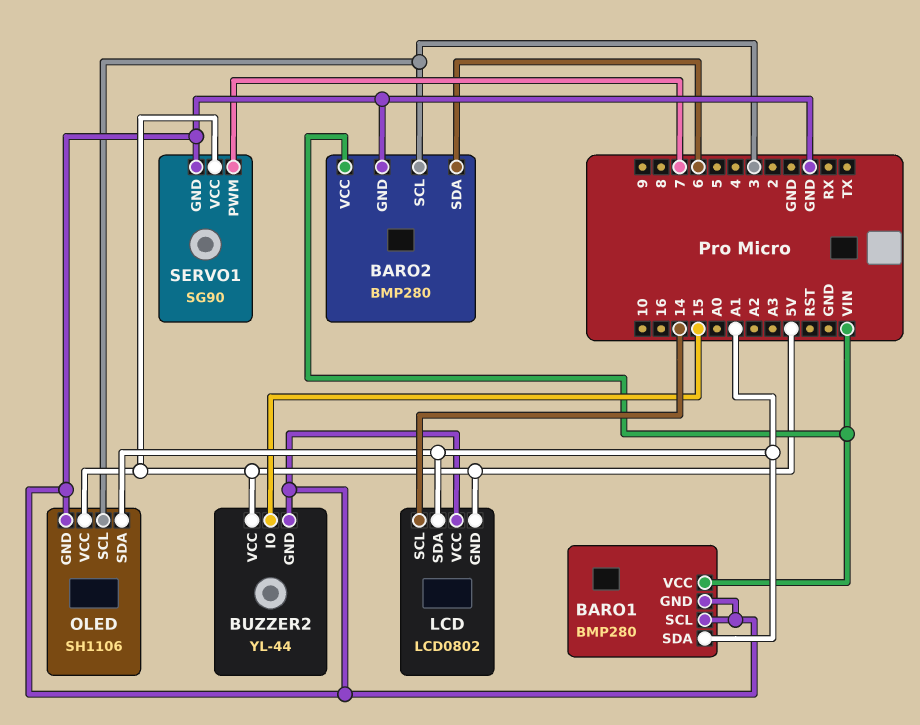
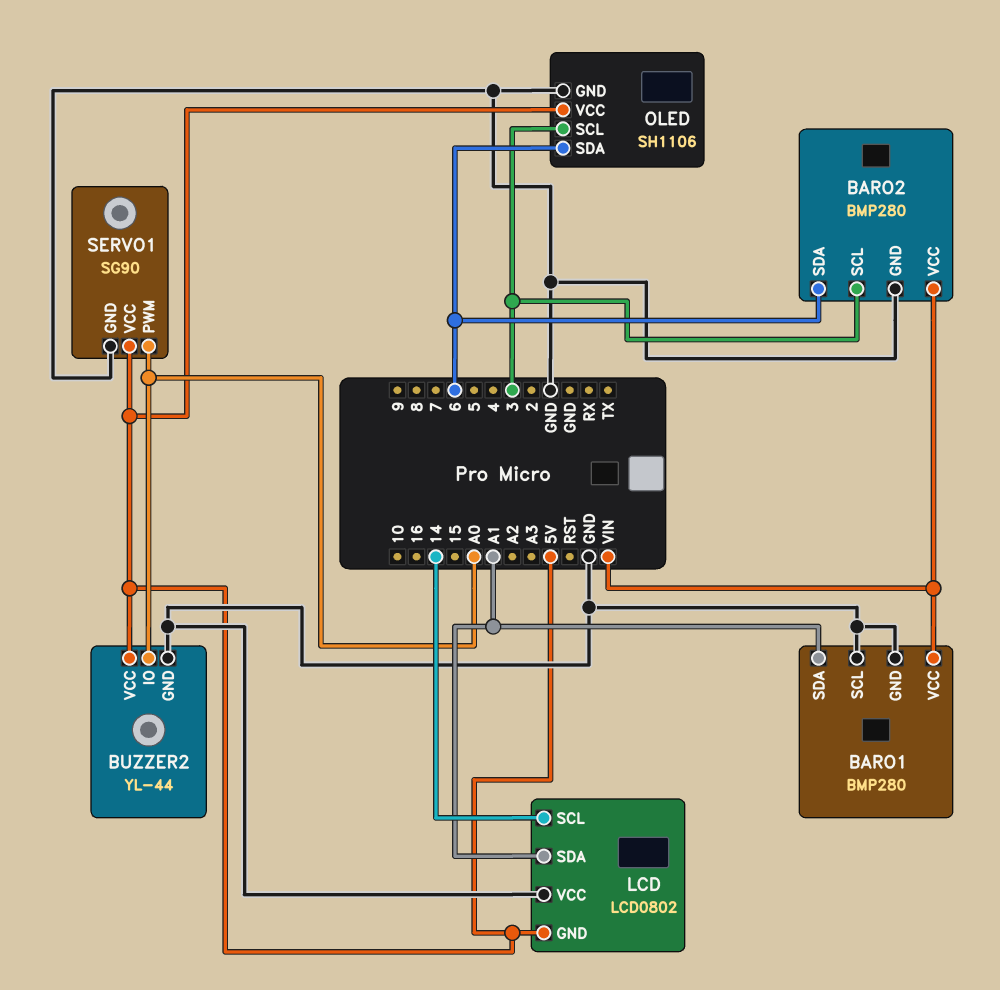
BUZZER2 pin IO: 15 -> A0
OLED pin SDA: A1 -> 6
SERVO1 pin PWM: 7 -> A0

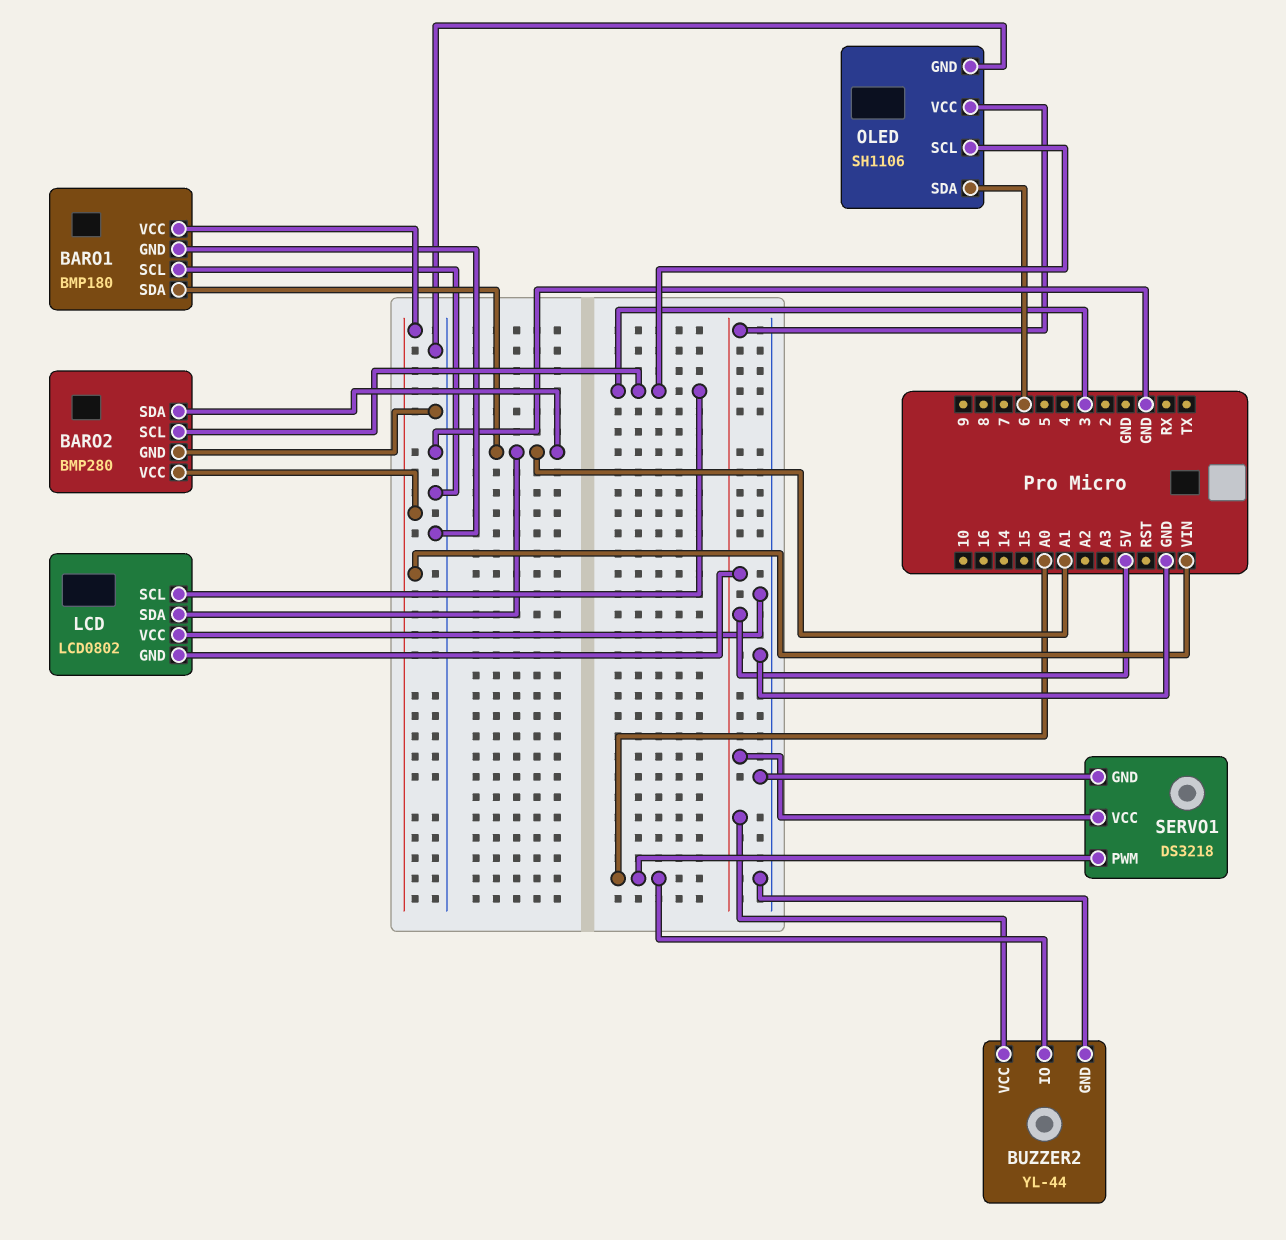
BARO1: BMP280 -> BMP180
BARO2 pin SDA: 6 -> A1
LCD pin SCL: 14 -> 3
SERVO1: SG90 -> DS3218

